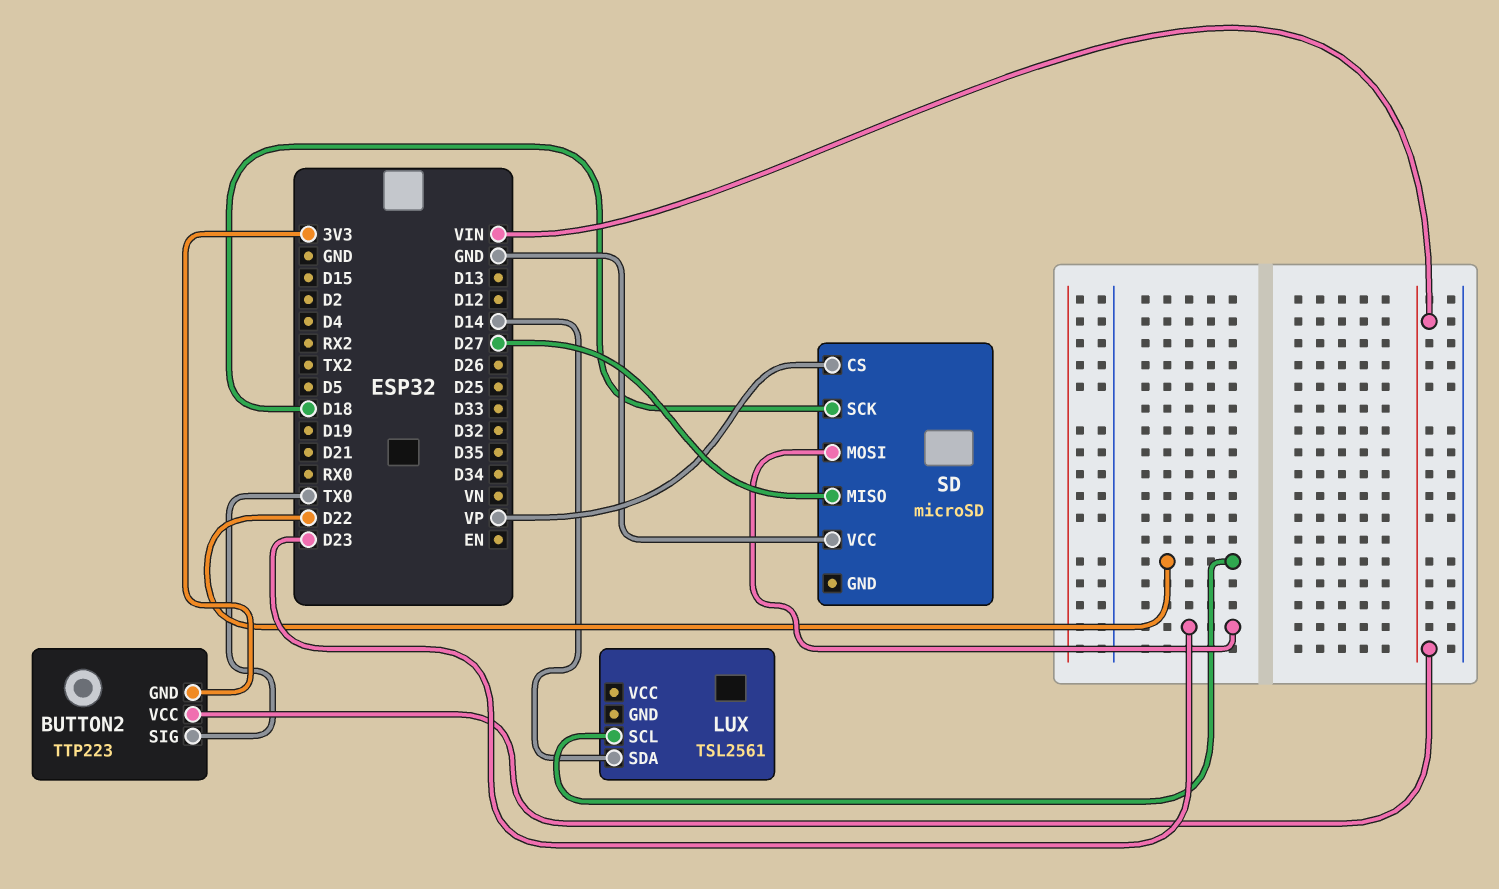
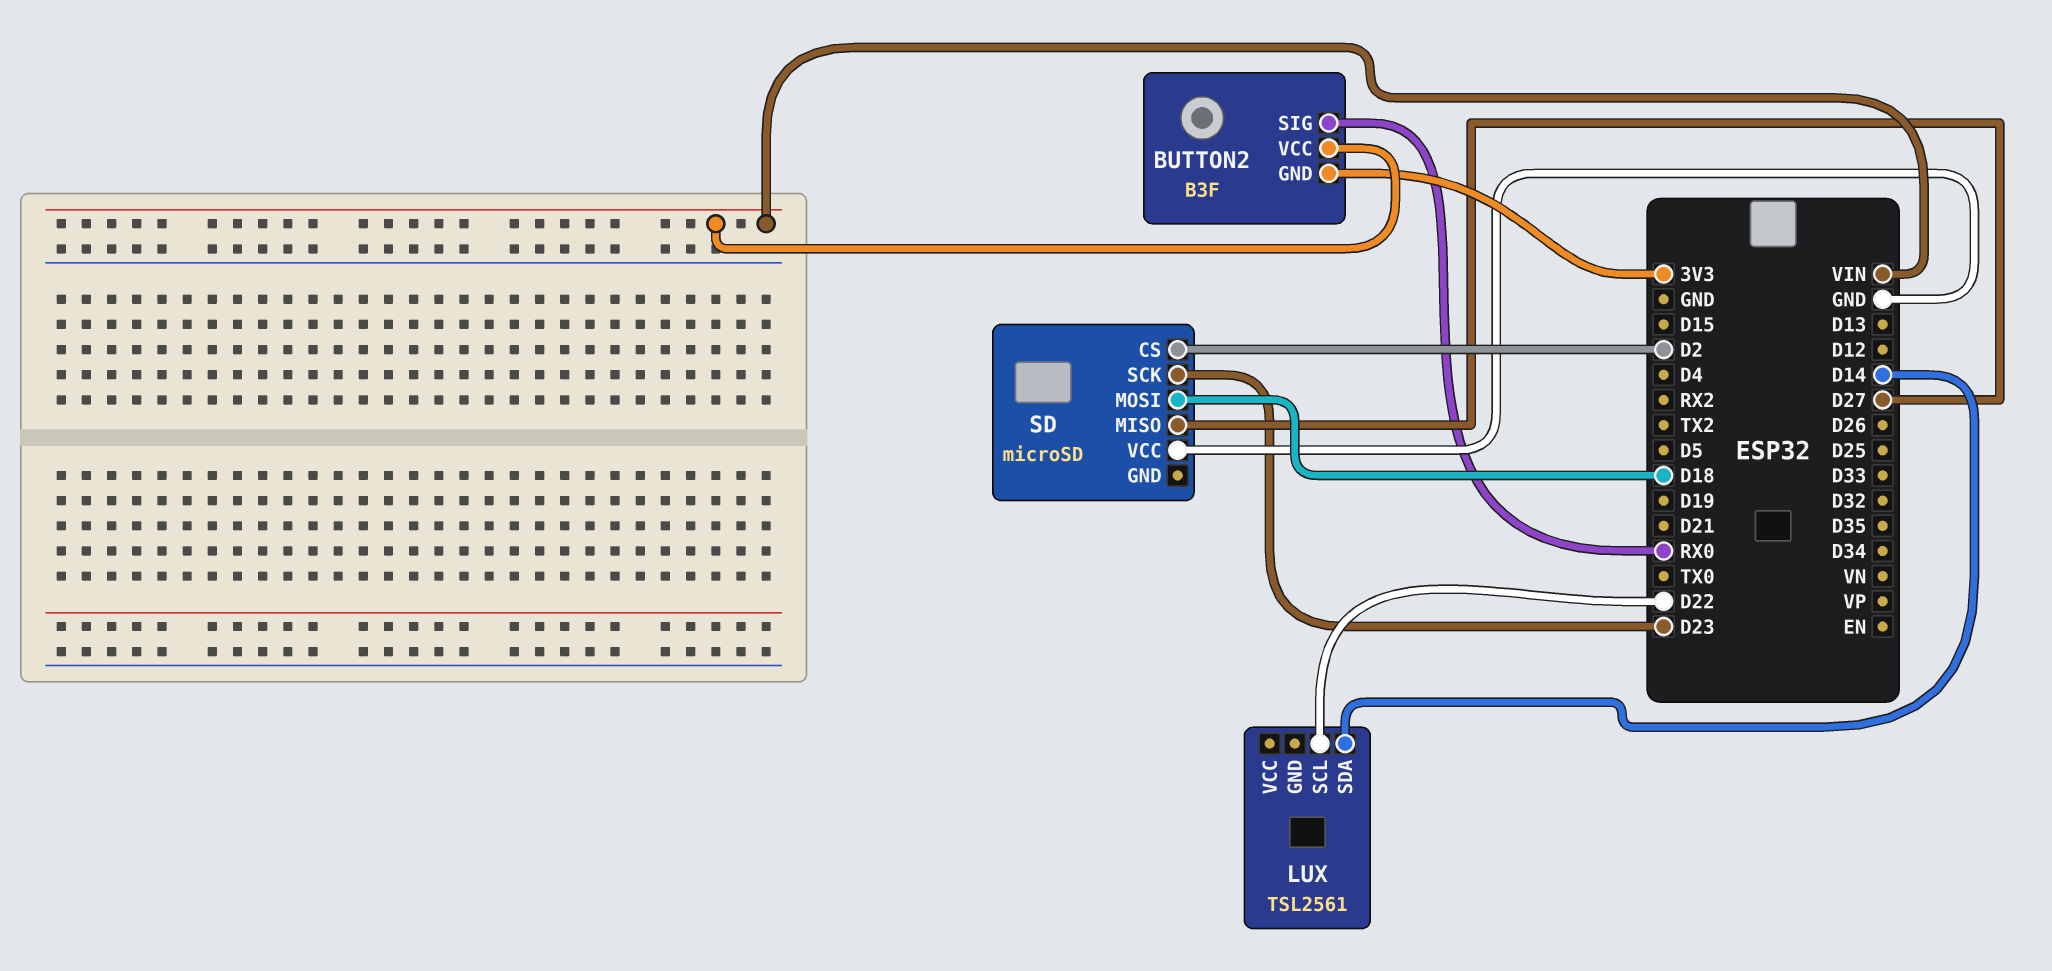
BUTTON2: TTP223 -> B3F
BUTTON2 pin SIG: TX0 -> RX0
SD pin CS: VP -> D2
SD pin MOSI: D23 -> D18
SD pin SCK: D18 -> D23

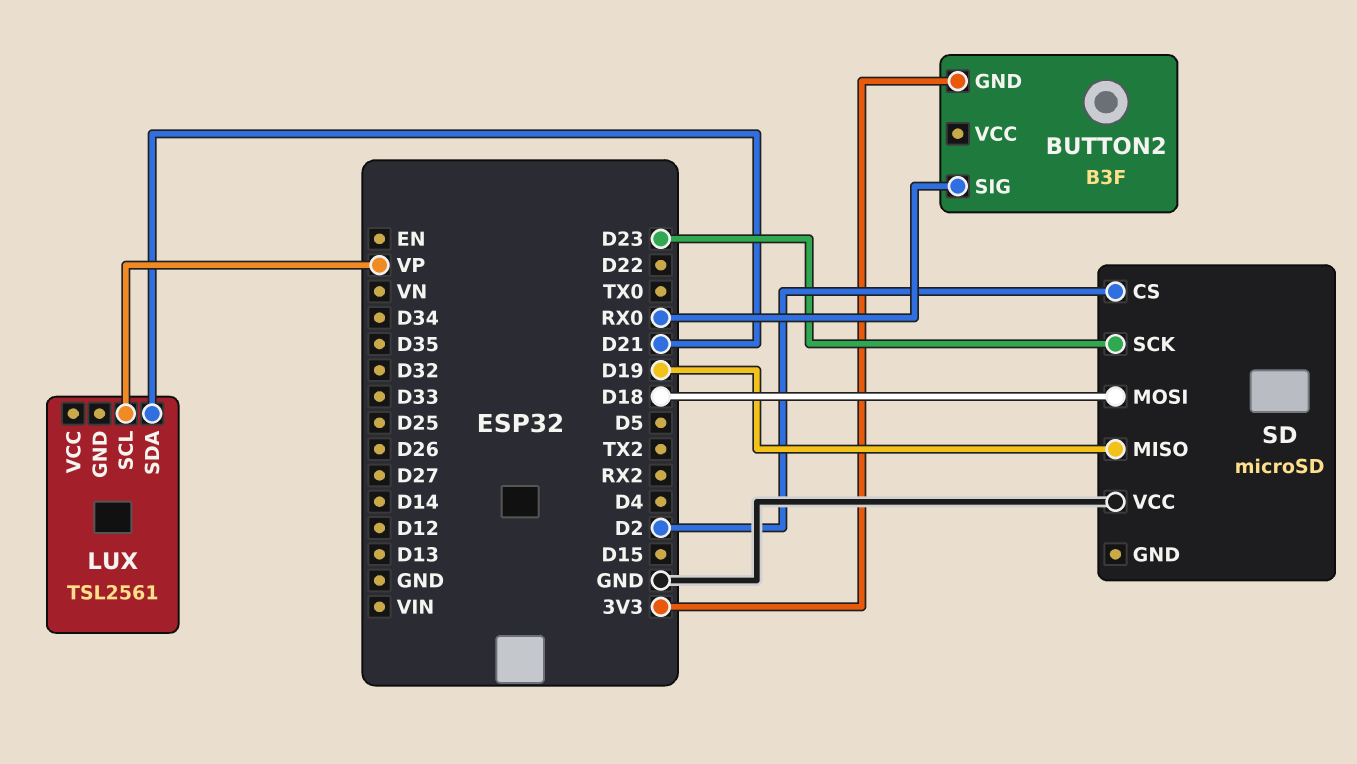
BUTTON2 pin VCC: VIN -> none
LUX pin SCL: D22 -> VP
LUX pin SDA: D14 -> D21
SD pin MISO: D27 -> D19

